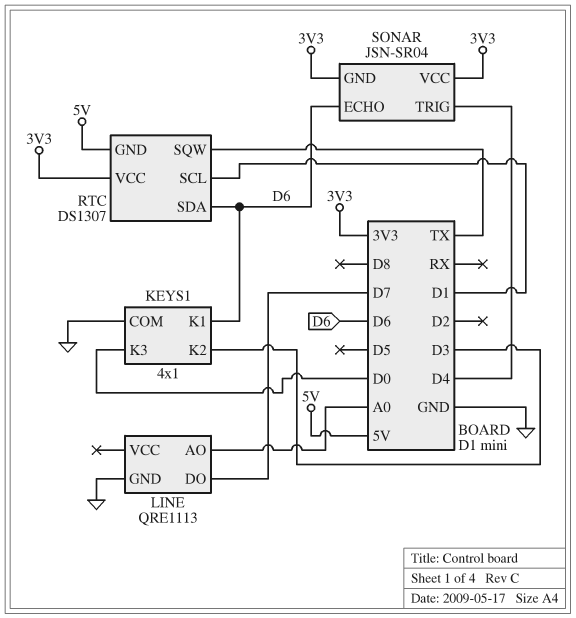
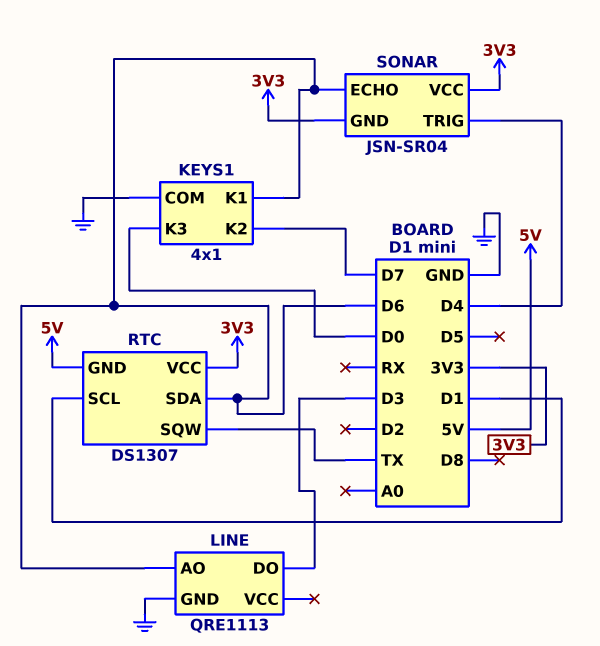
KEYS1 pin K2: D3 -> D7
LINE pin AO: A0 -> D6
LINE pin DO: D7 -> D3

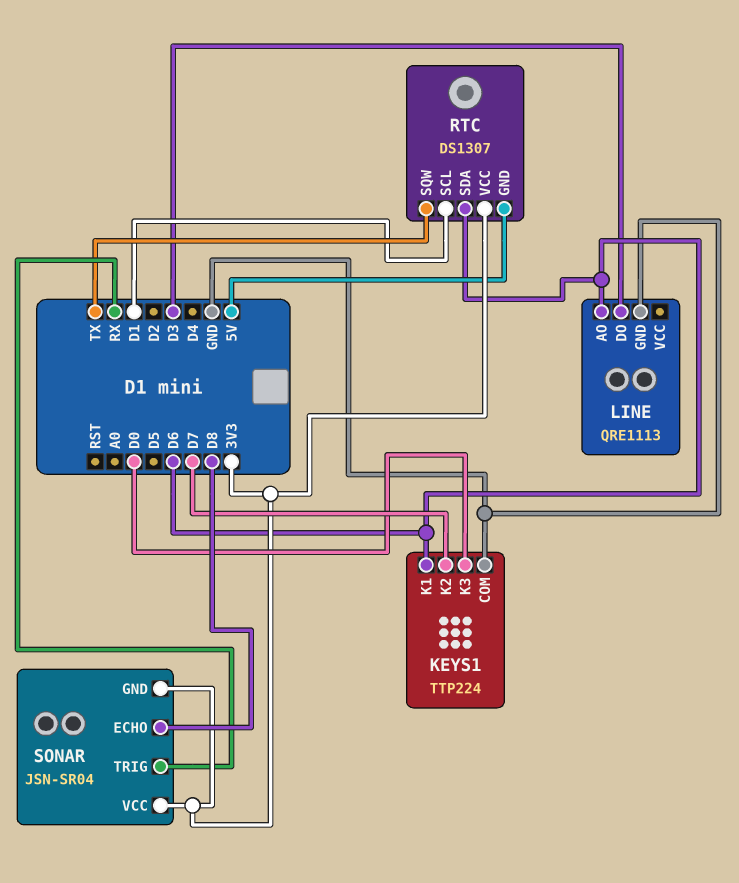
KEYS1: 4x1 -> TTP224
SONAR pin ECHO: D6 -> D8
SONAR pin TRIG: D4 -> RX

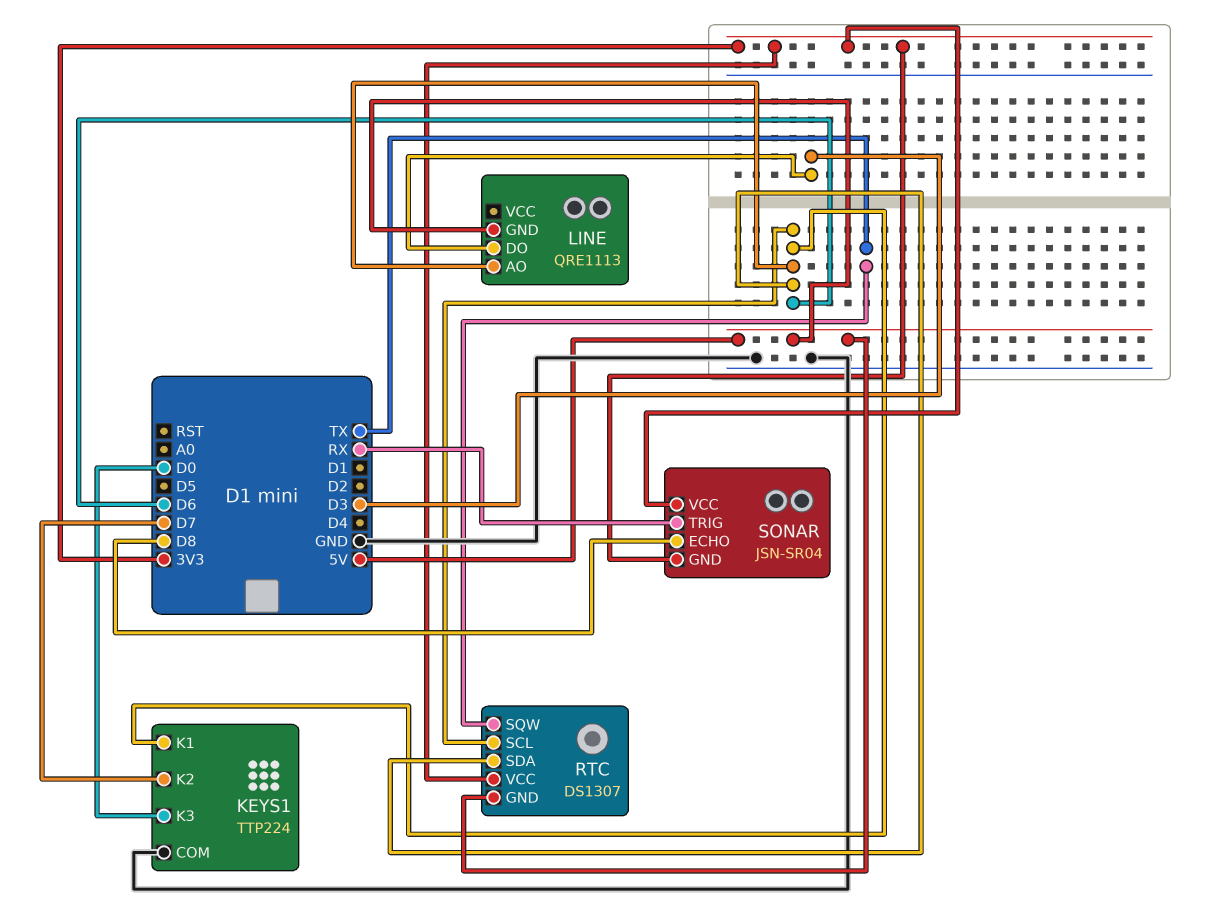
LINE pin GND: GND -> 5V
RTC pin SCL: D1 -> D6

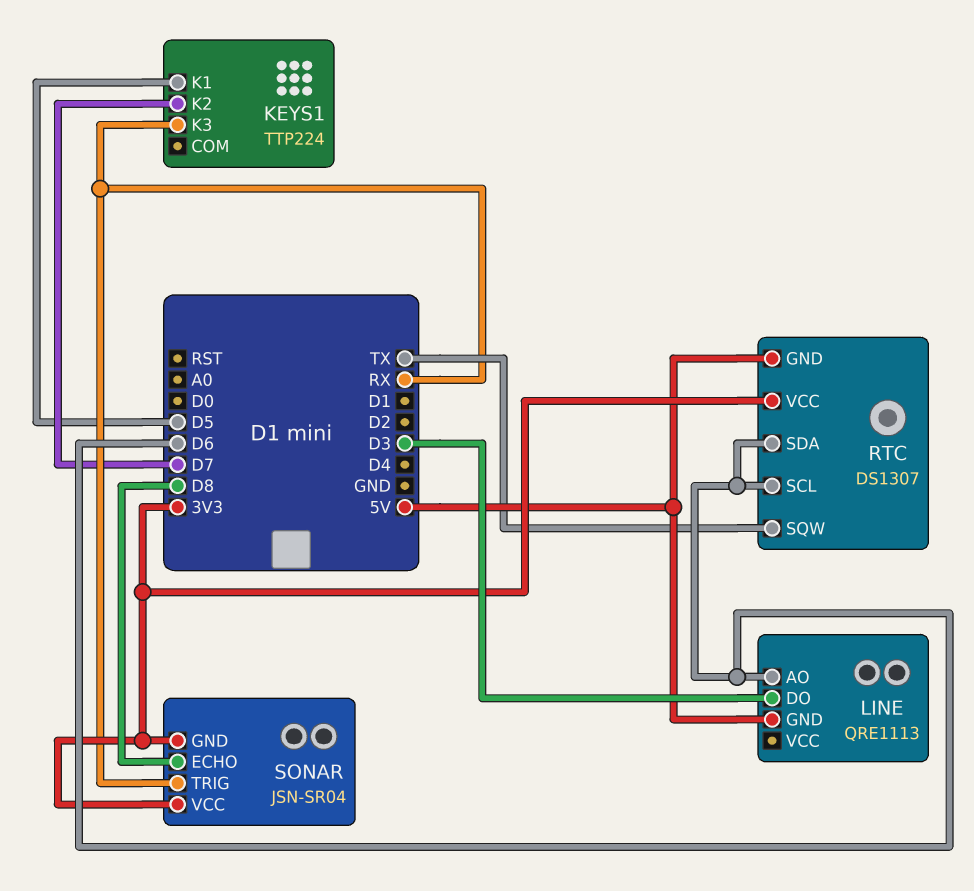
KEYS1 pin COM: GND -> none
KEYS1 pin K1: D6 -> D5
KEYS1 pin K3: D0 -> RX

